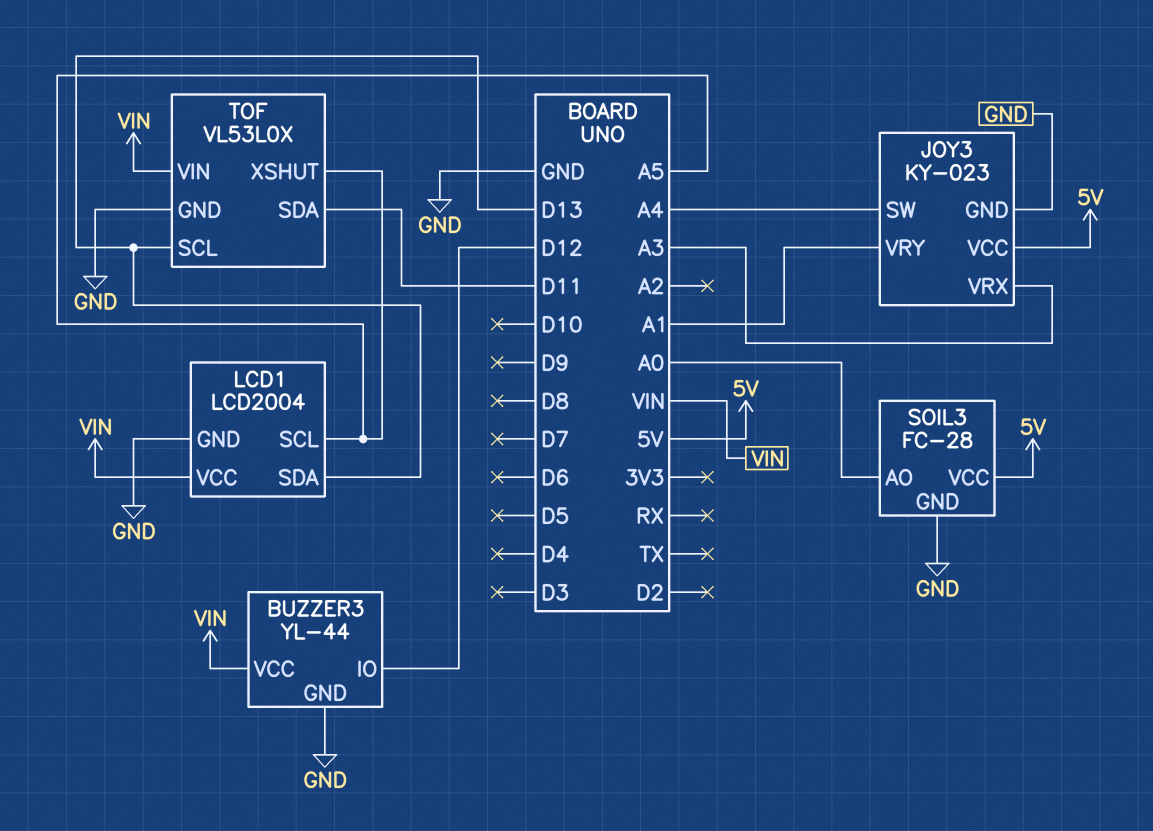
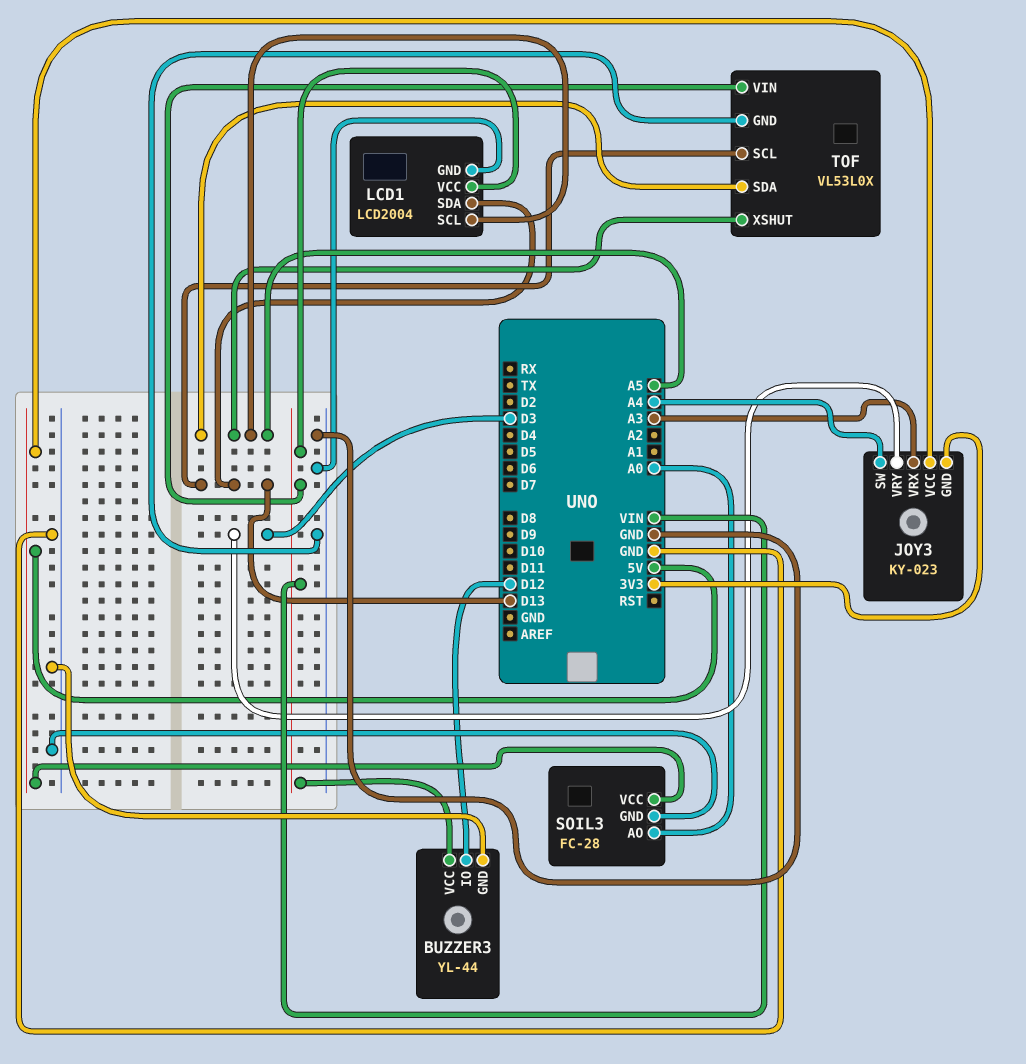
JOY3 pin GND: GND -> 3V3
JOY3 pin VRY: A1 -> D3
TOF pin SDA: D11 -> A5

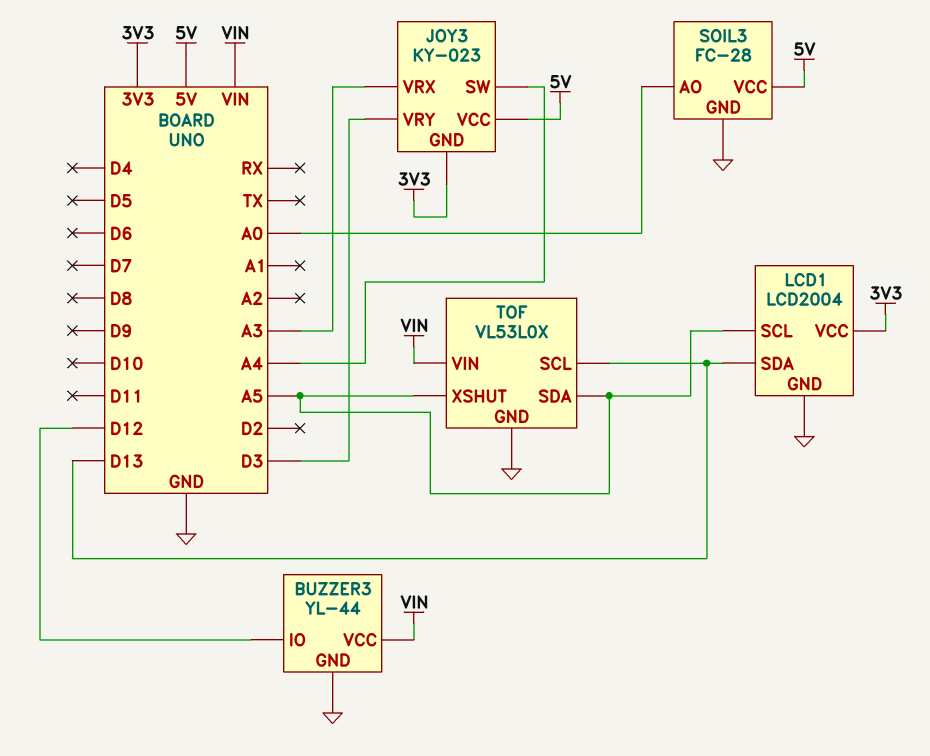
LCD1 pin VCC: VIN -> 3V3

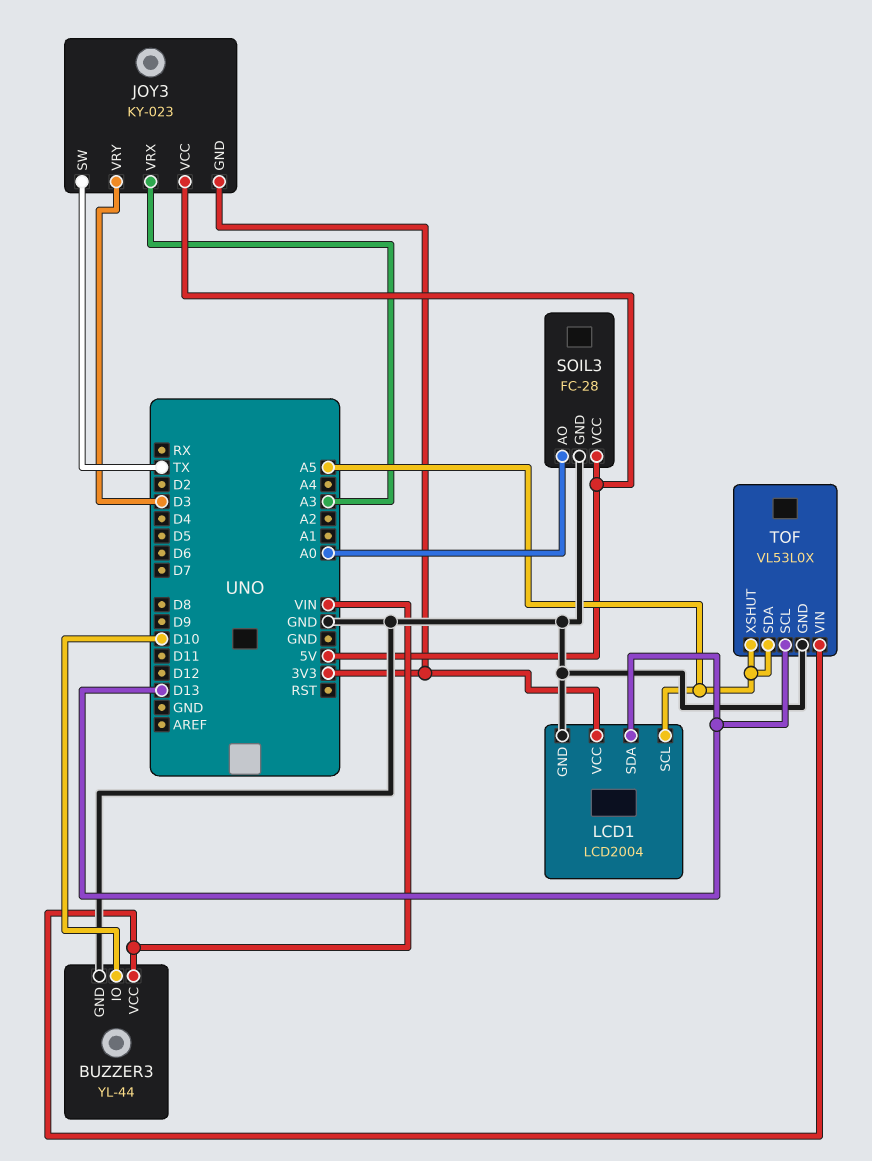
BUZZER3 pin IO: D12 -> D10
JOY3 pin SW: A4 -> TX

